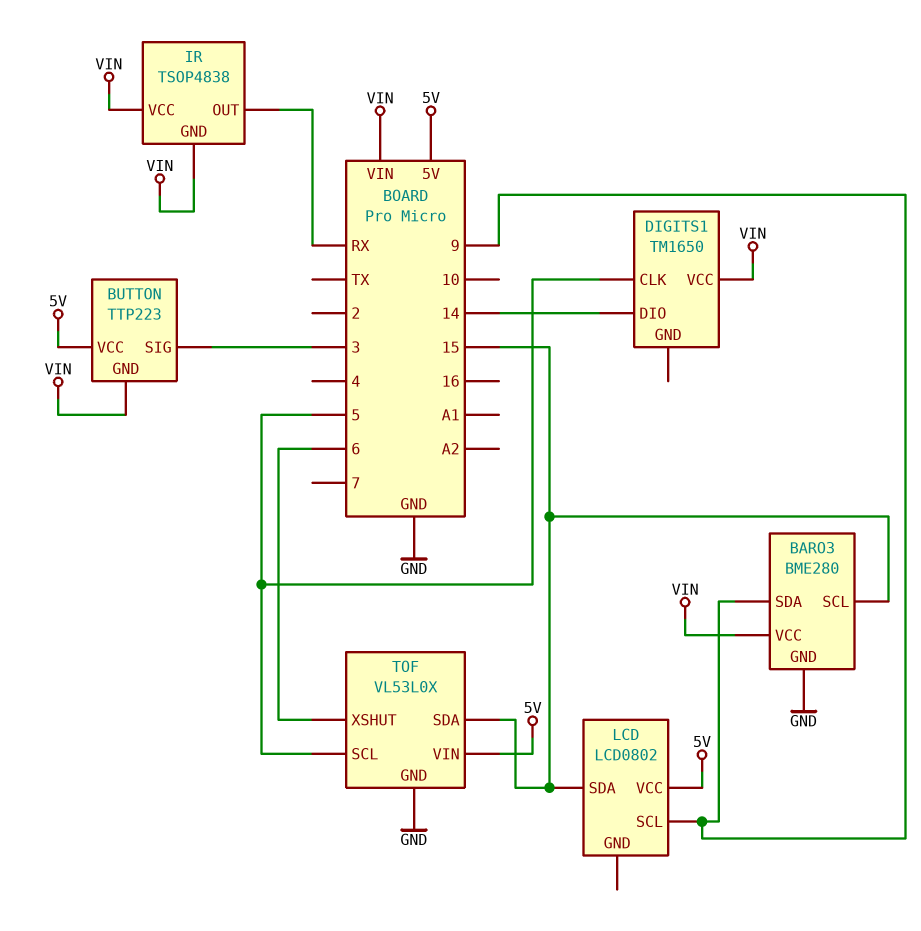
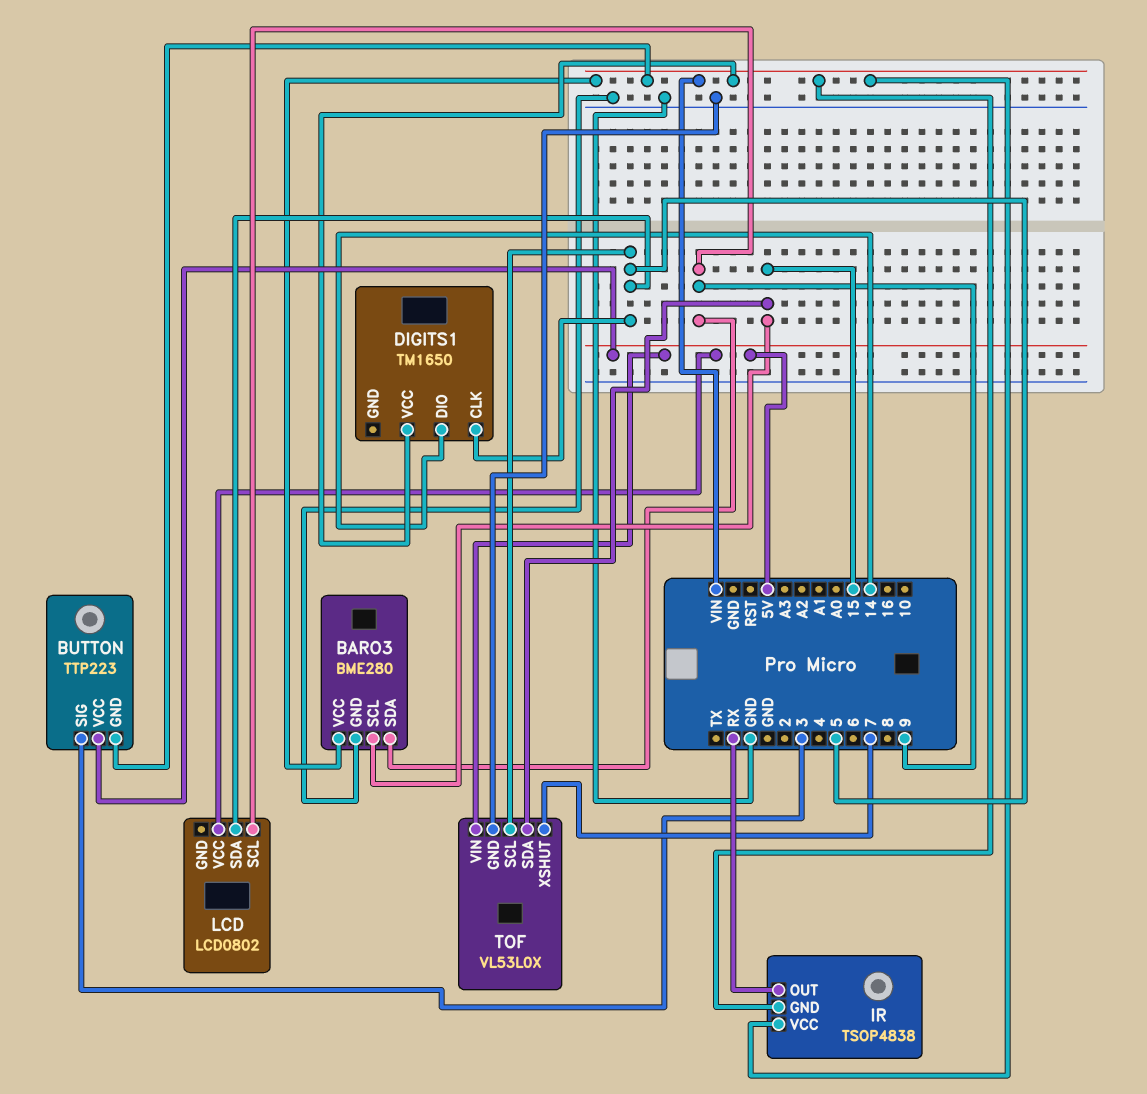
LCD pin SDA: 15 -> 5
TOF pin XSHUT: 6 -> 7

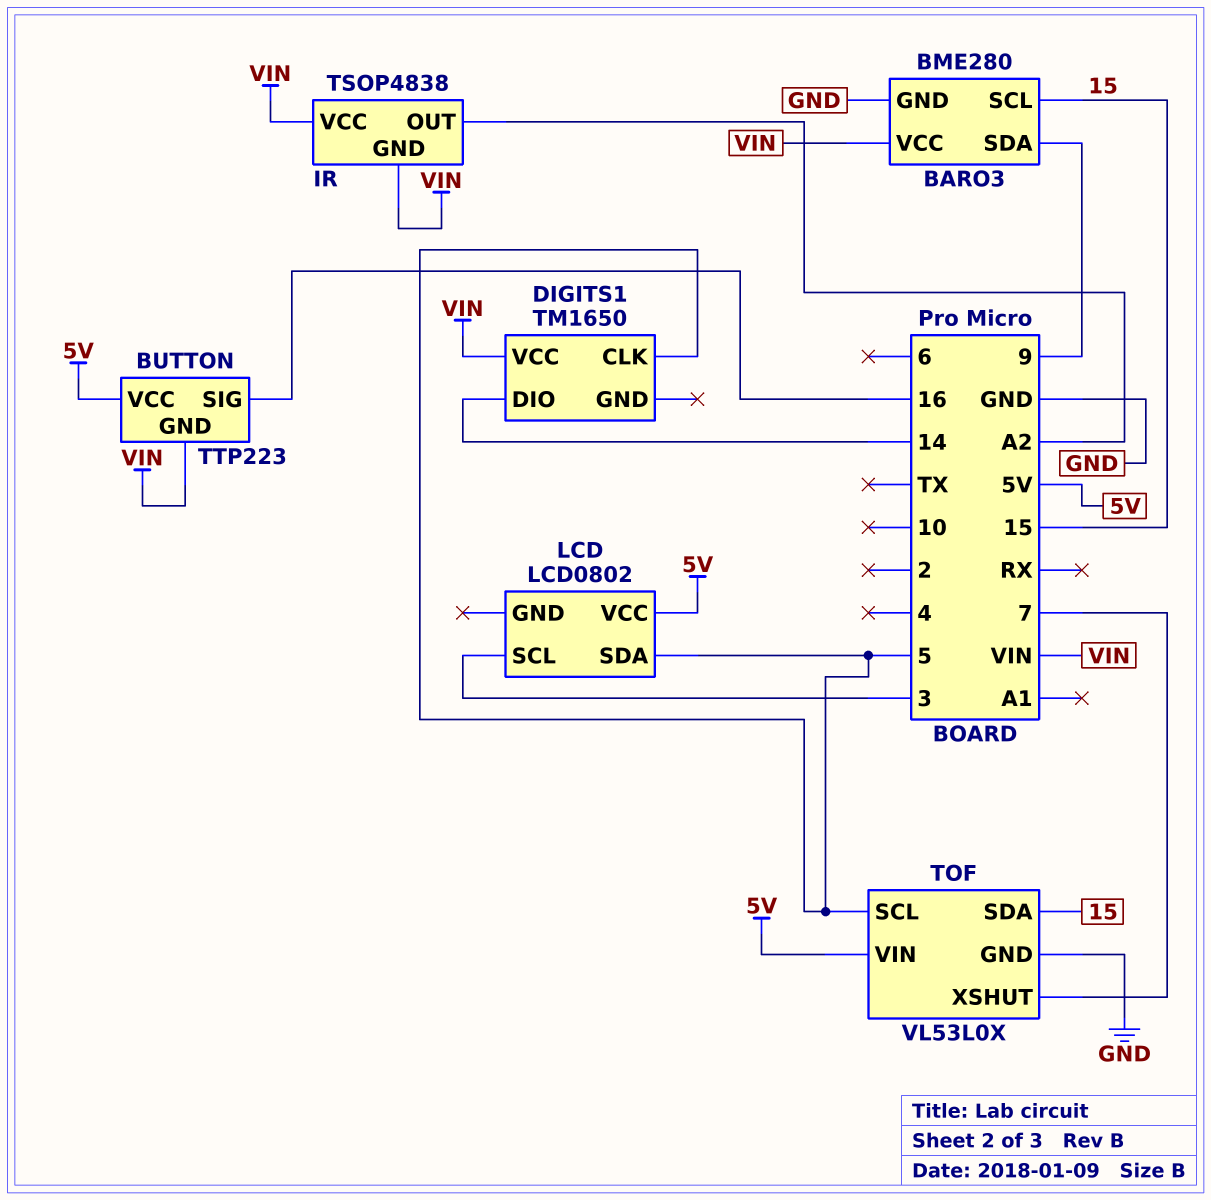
BUTTON pin SIG: 3 -> 16
IR pin OUT: RX -> A2
LCD pin SCL: 9 -> 3

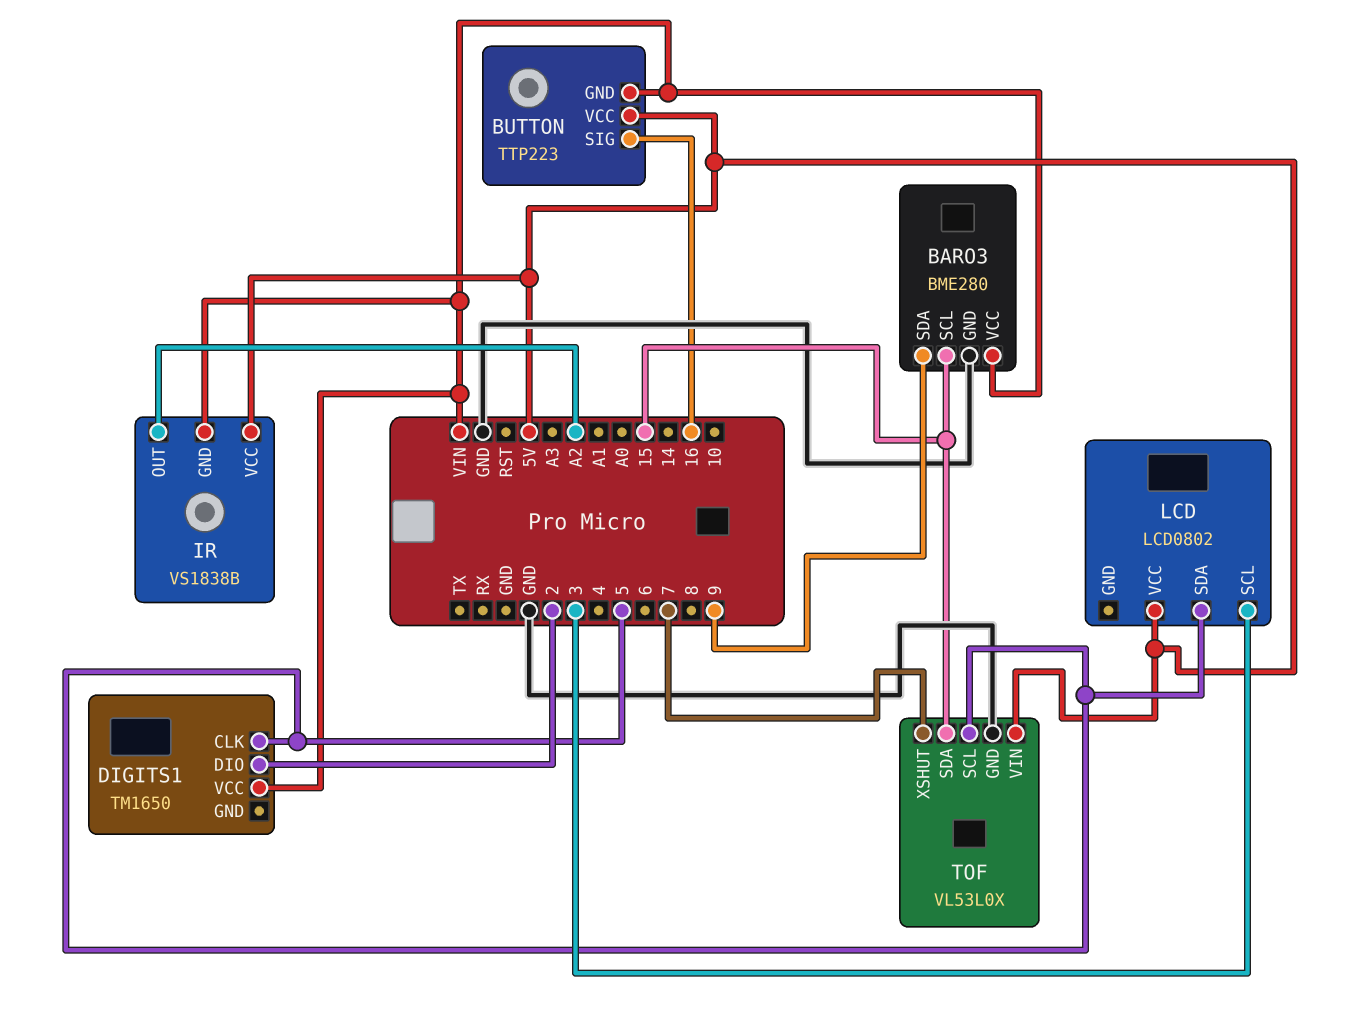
DIGITS1 pin DIO: 14 -> 2
IR: TSOP4838 -> VS1838B
IR pin VCC: VIN -> 5V

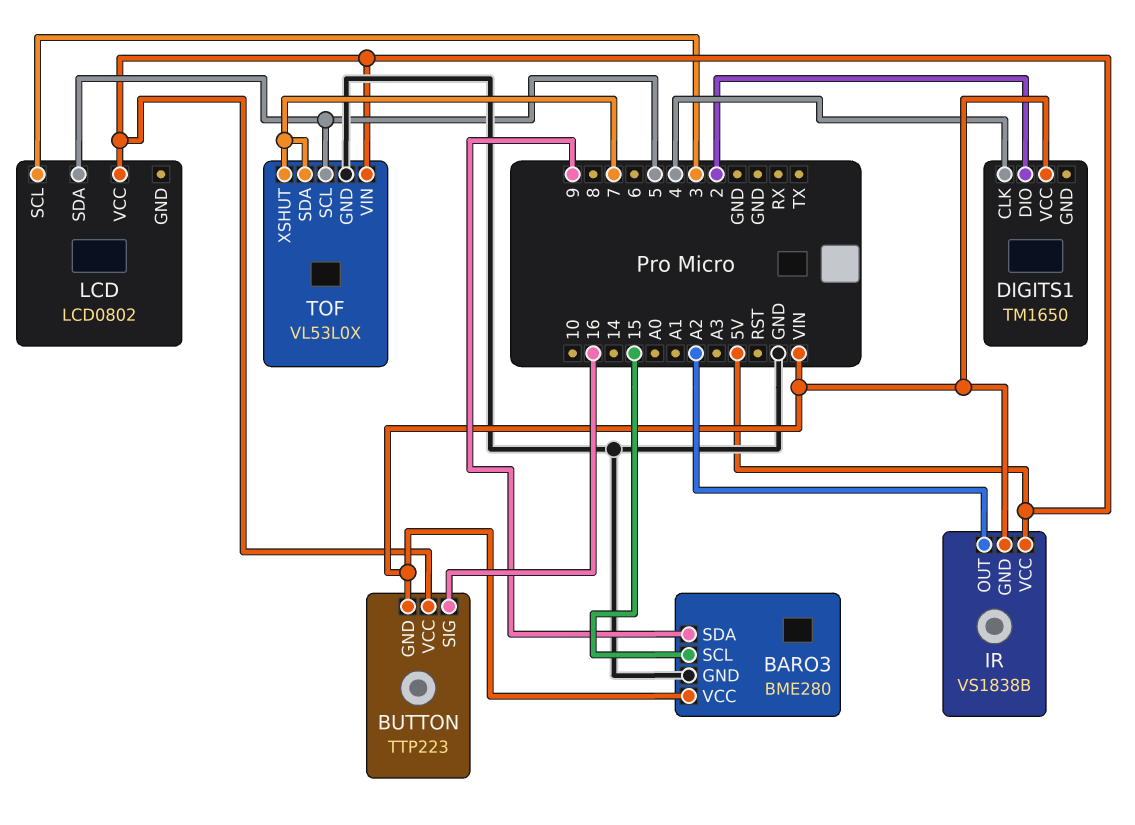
DIGITS1 pin CLK: 5 -> 4
TOF pin SDA: 15 -> 7

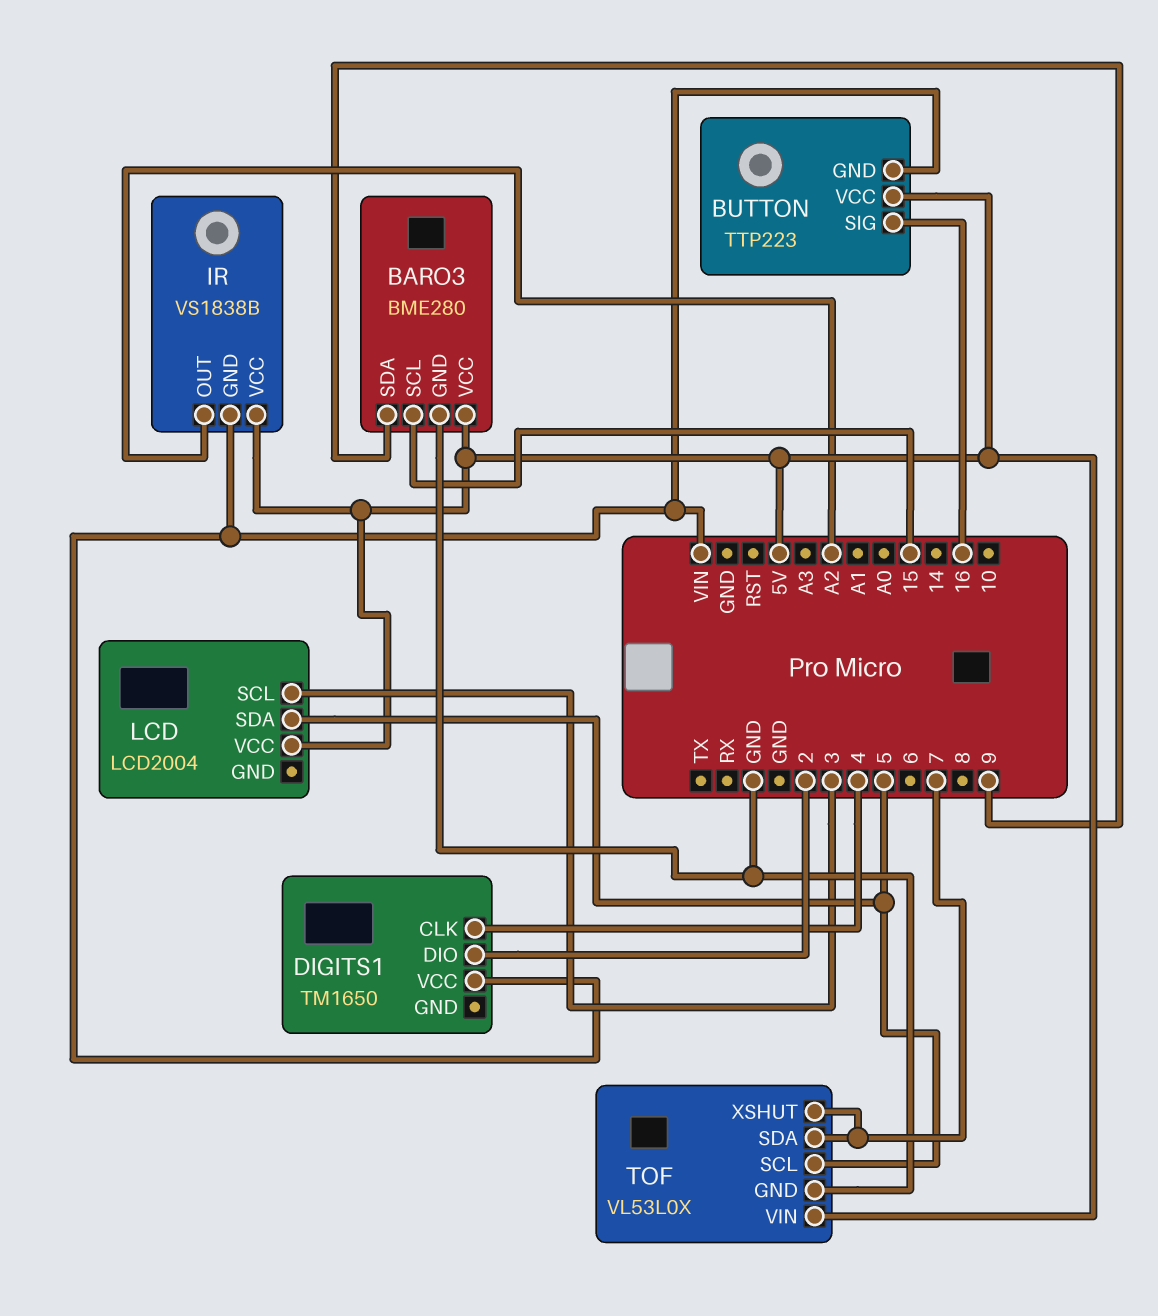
BARO3 pin VCC: VIN -> 5V
LCD: LCD0802 -> LCD2004

